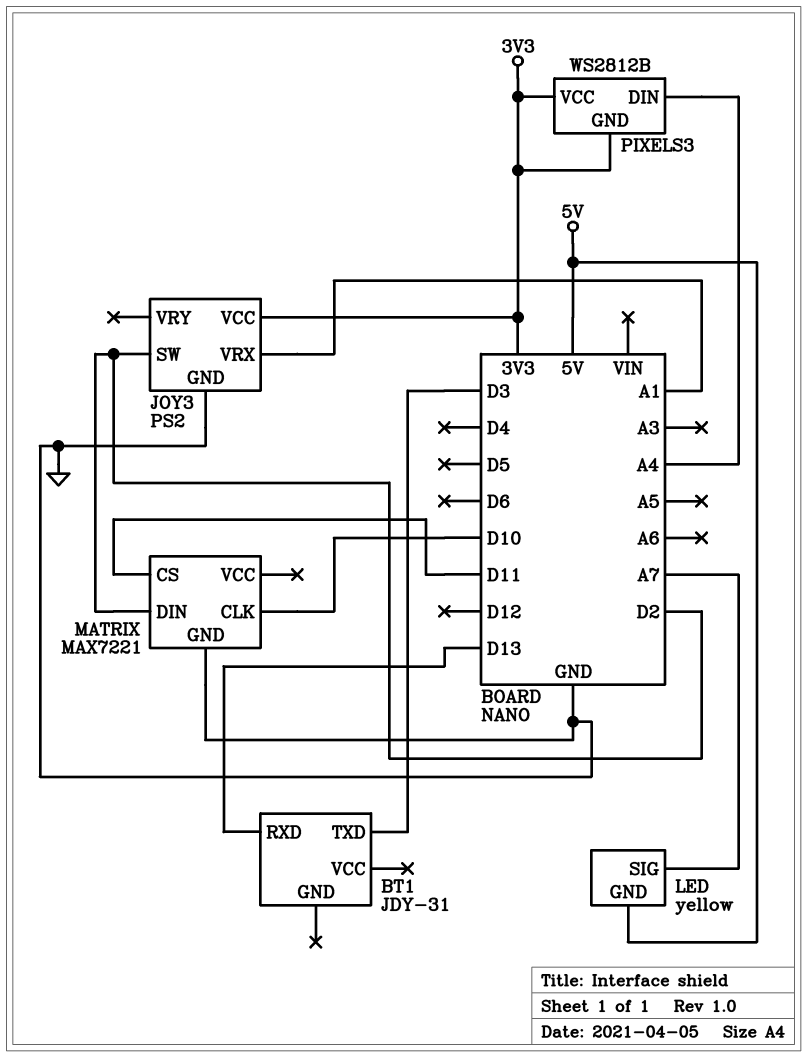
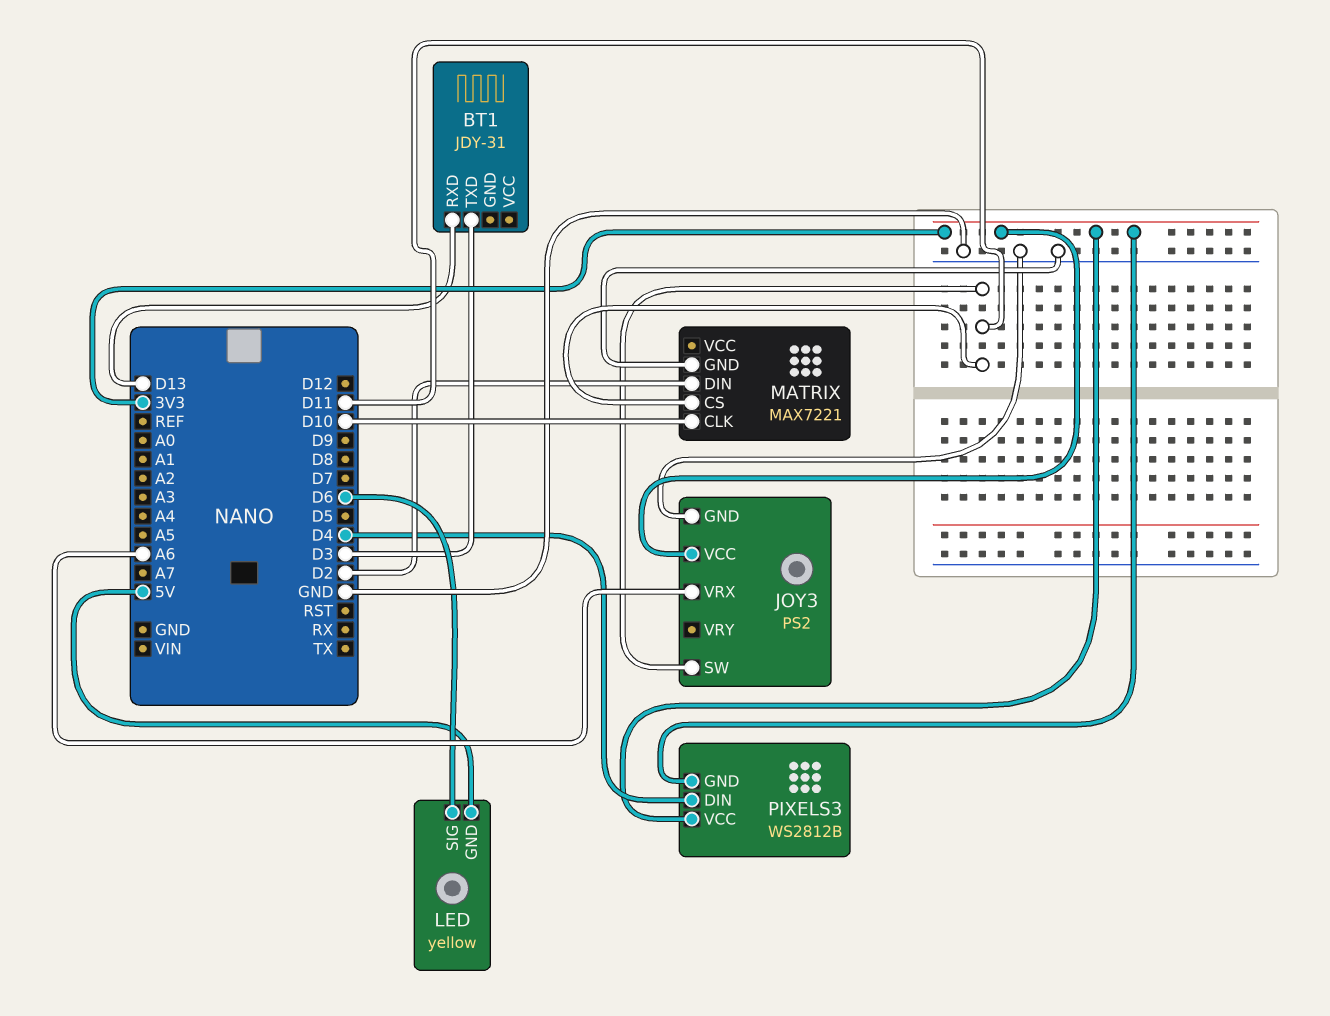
JOY3 pin SW: D2 -> D11
JOY3 pin VRX: A1 -> A6
LED pin SIG: A7 -> D6
PIXELS3 pin DIN: A4 -> D4

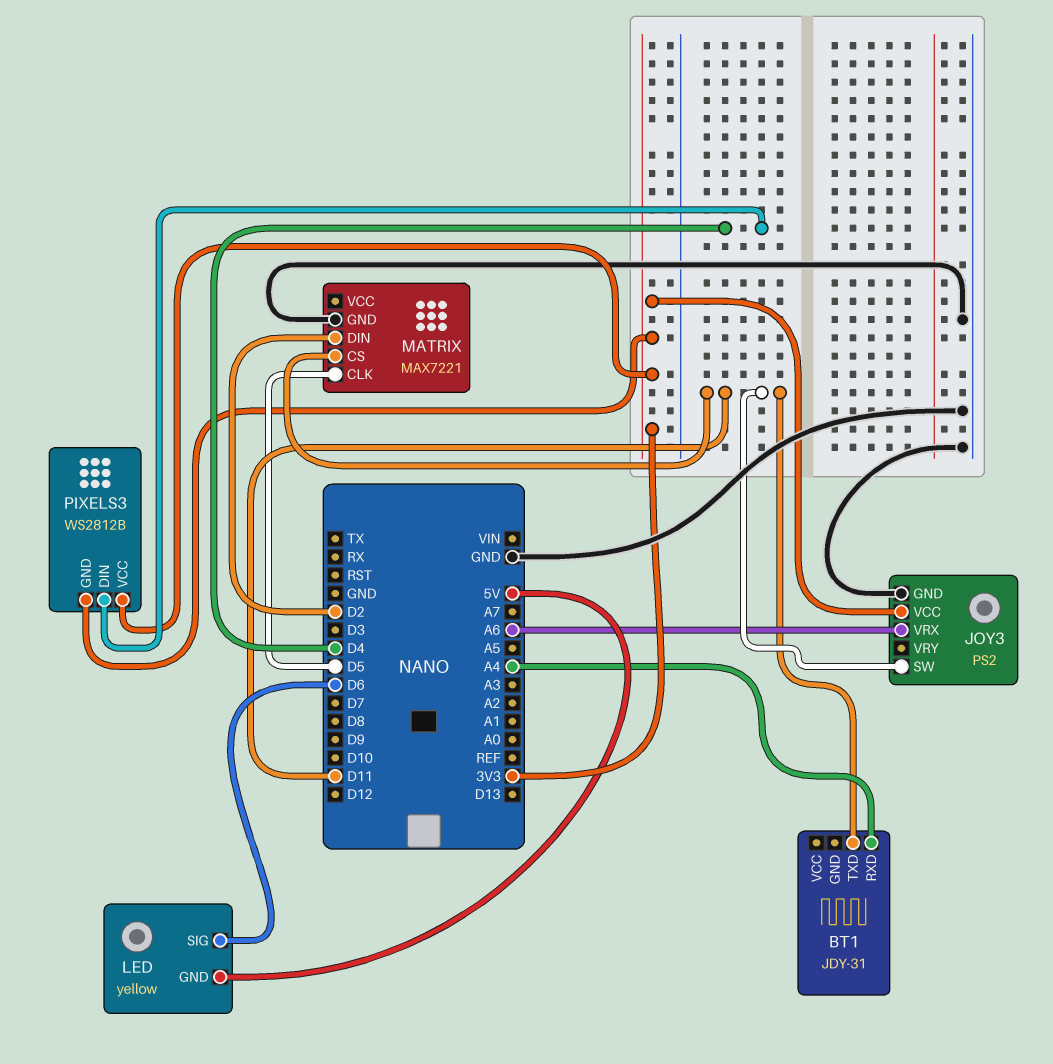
BT1 pin RXD: D13 -> A4
BT1 pin TXD: D3 -> D11
MATRIX pin CLK: D10 -> D5

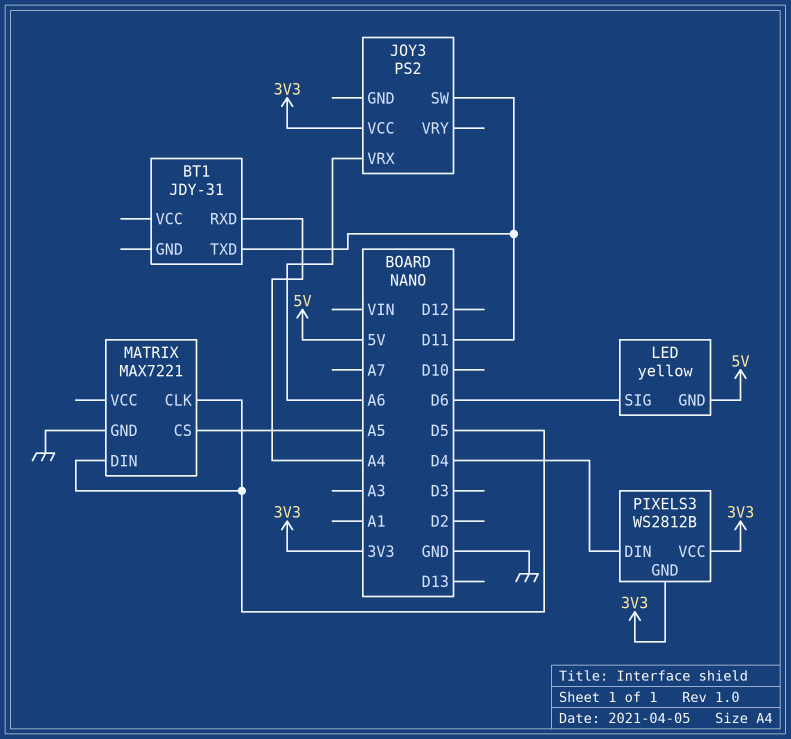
JOY3 pin GND: GND -> none
MATRIX pin CS: D11 -> A5
MATRIX pin DIN: D2 -> D5

